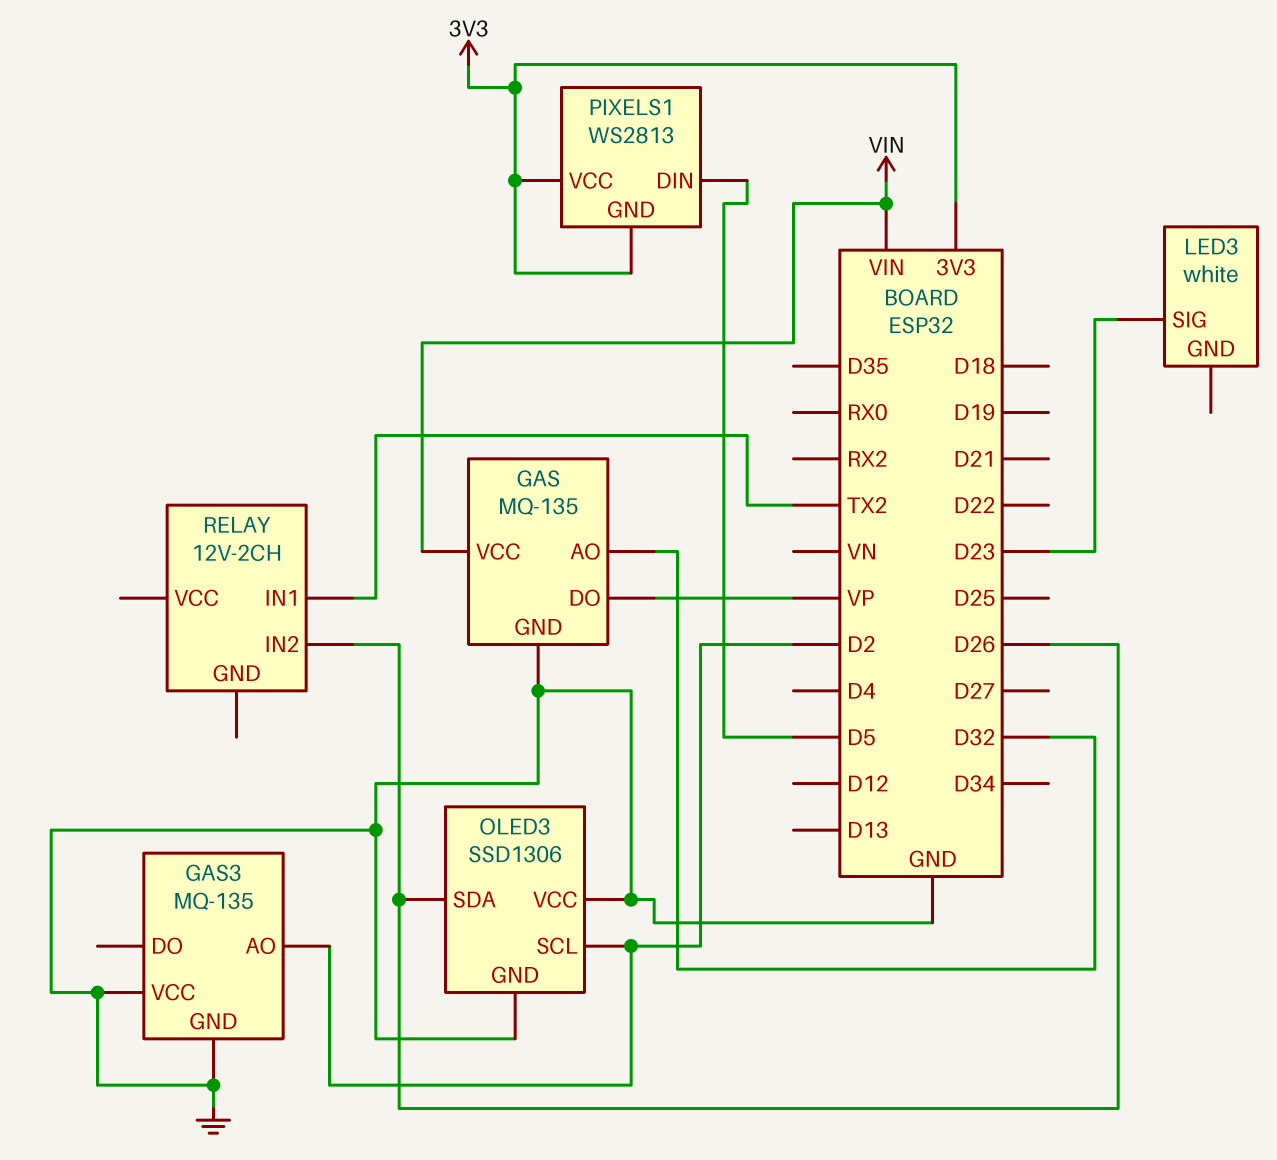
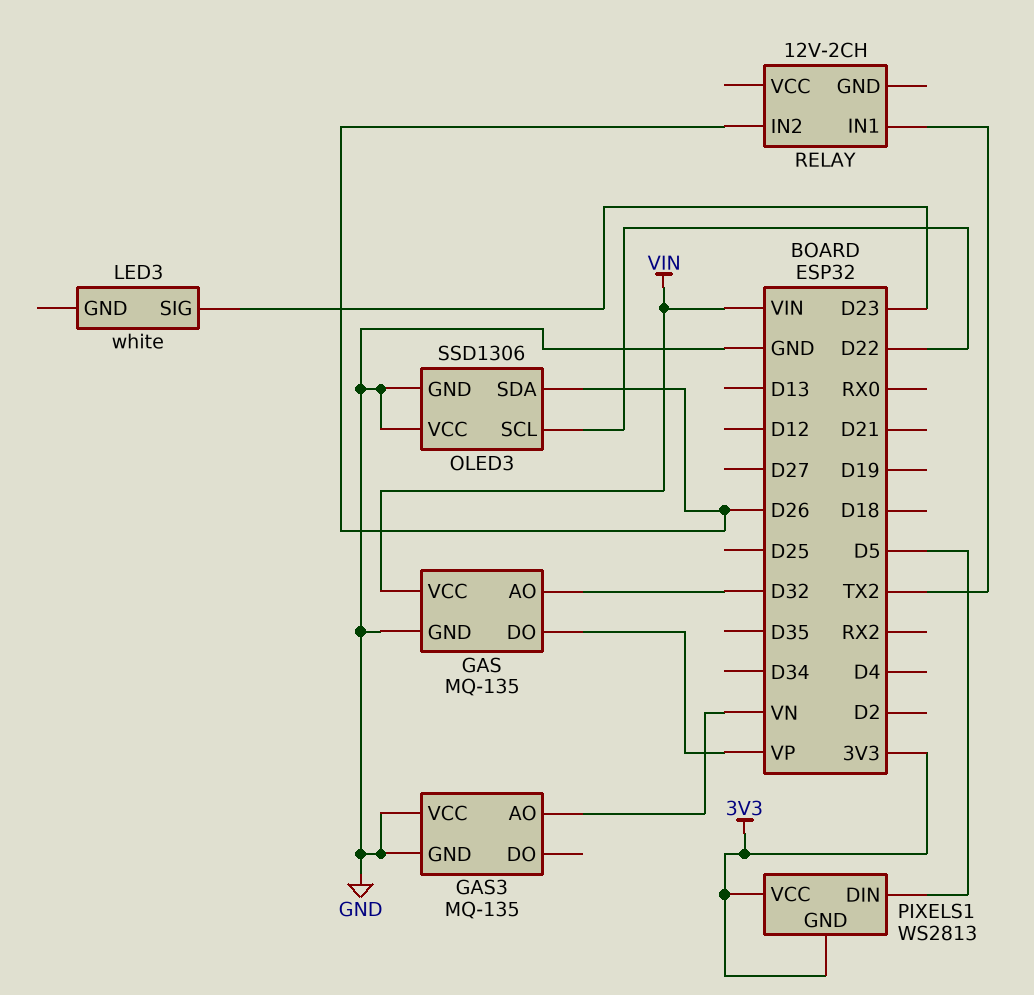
GAS3 pin AO: D2 -> VN
OLED3 pin SCL: D2 -> D22

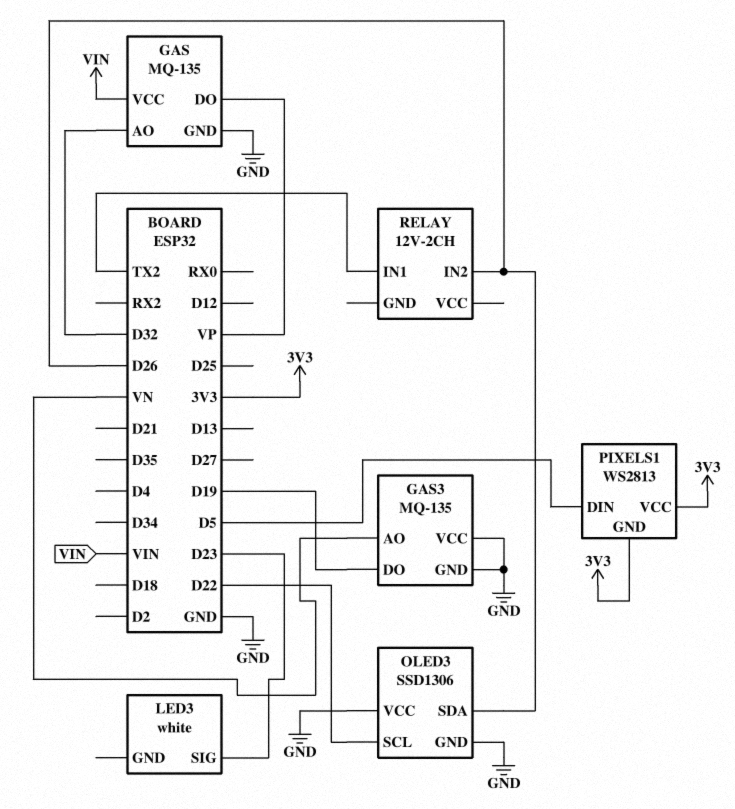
GAS3 pin DO: none -> D19

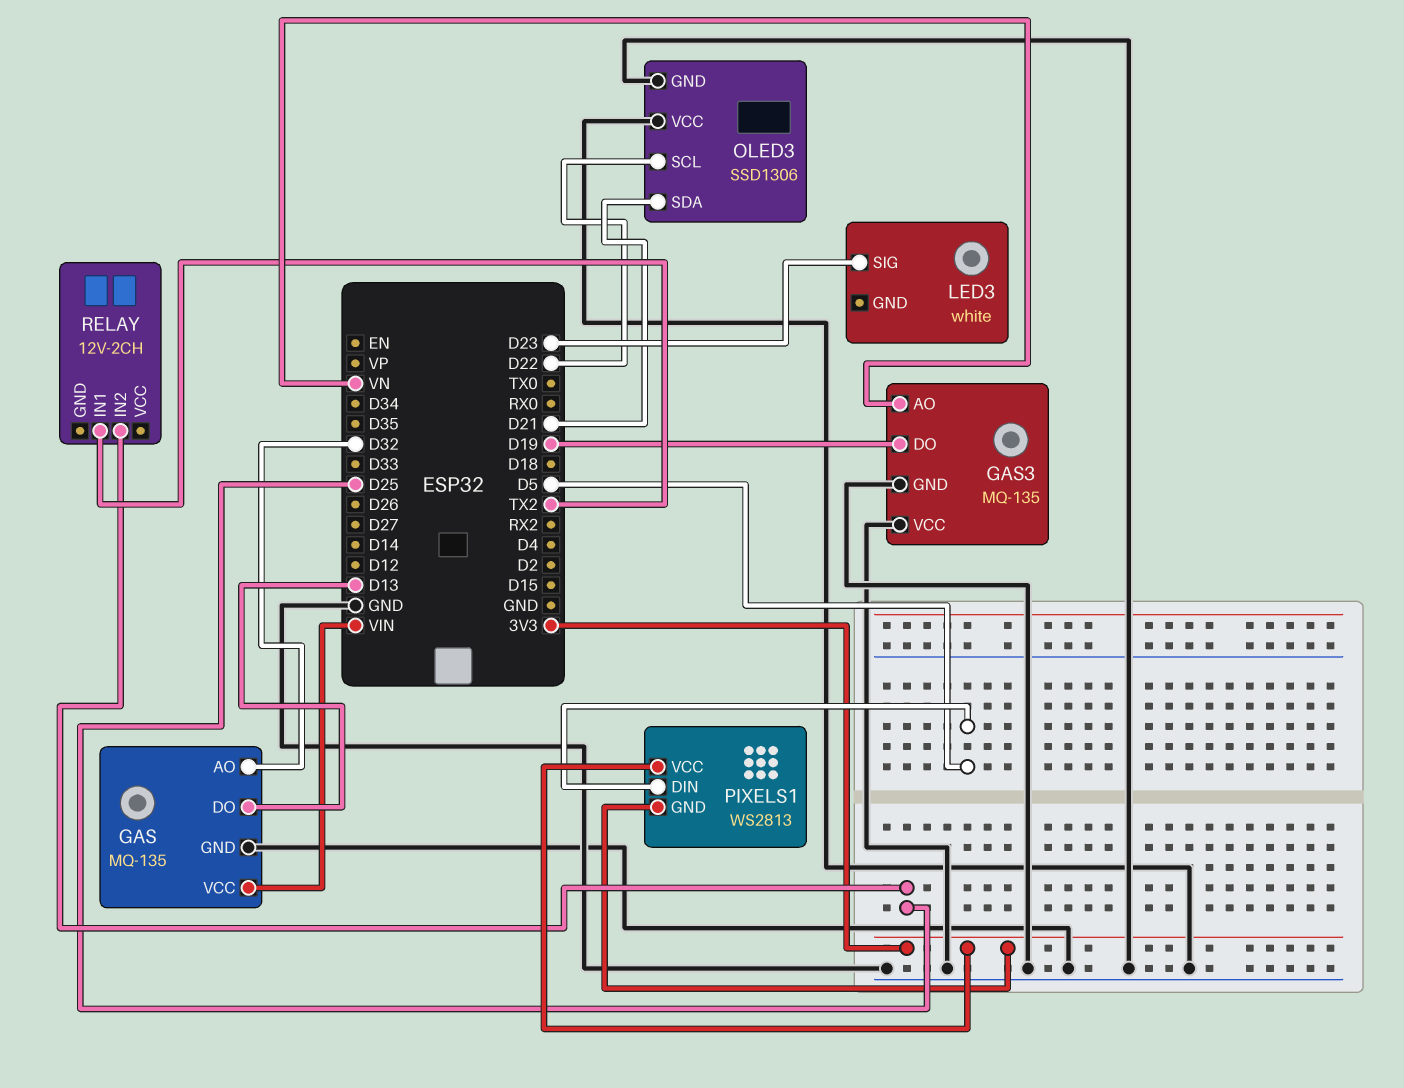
GAS pin DO: VP -> D13
OLED3 pin SDA: D26 -> D21
RELAY pin IN2: D26 -> D25

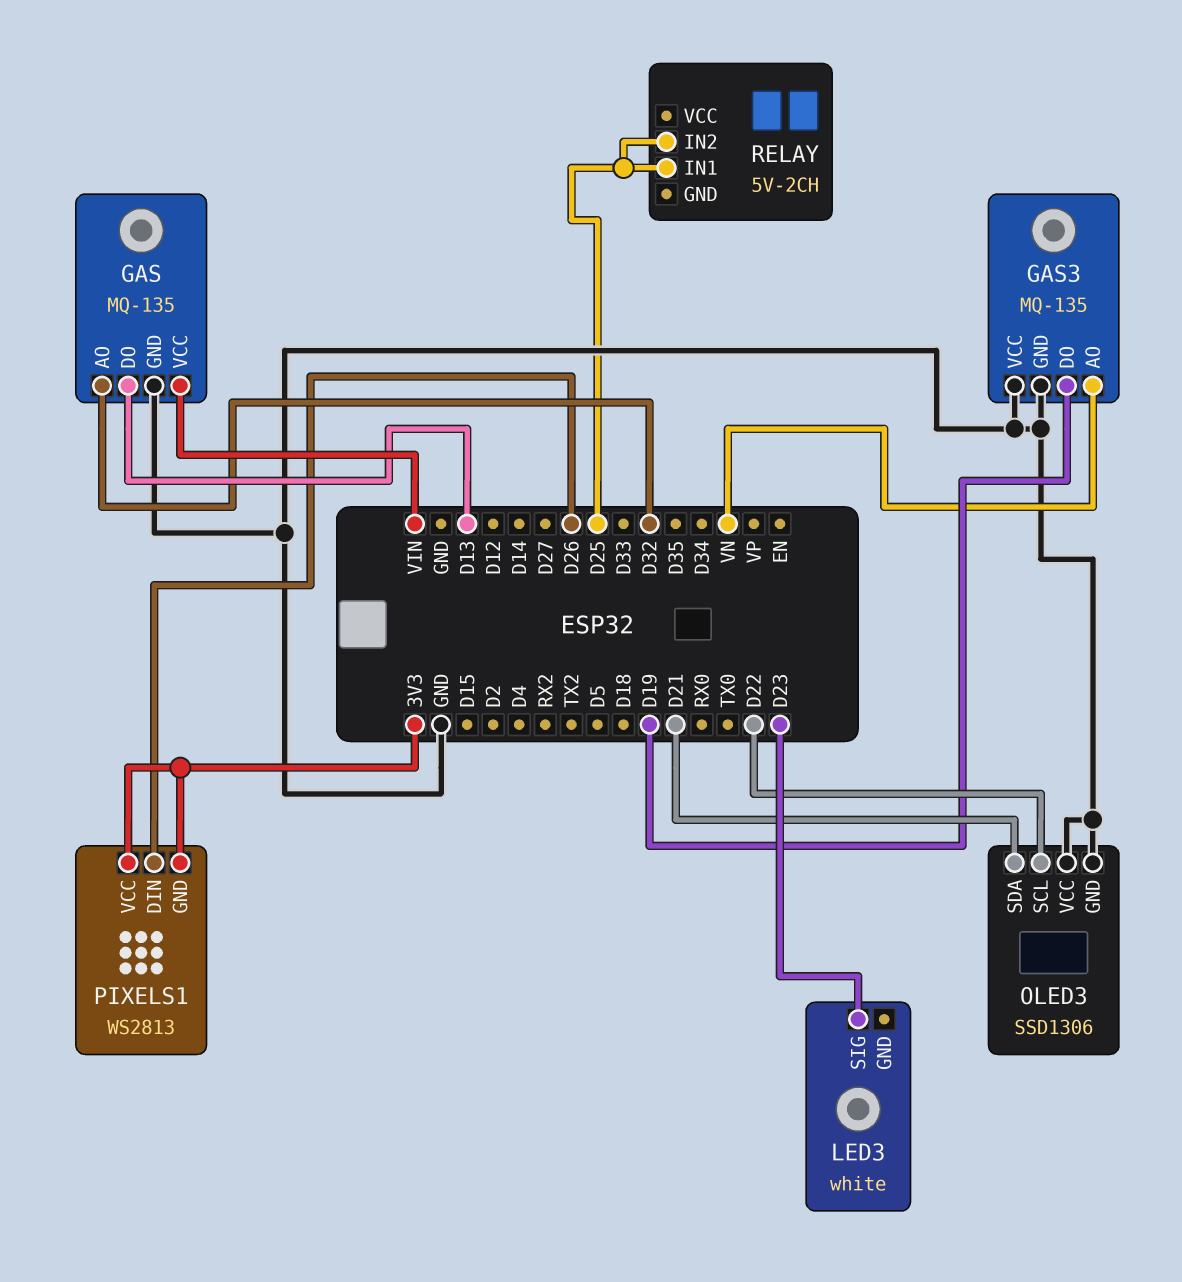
PIXELS1 pin DIN: D5 -> D26
RELAY: 12V-2CH -> 5V-2CH
RELAY pin IN1: TX2 -> D25

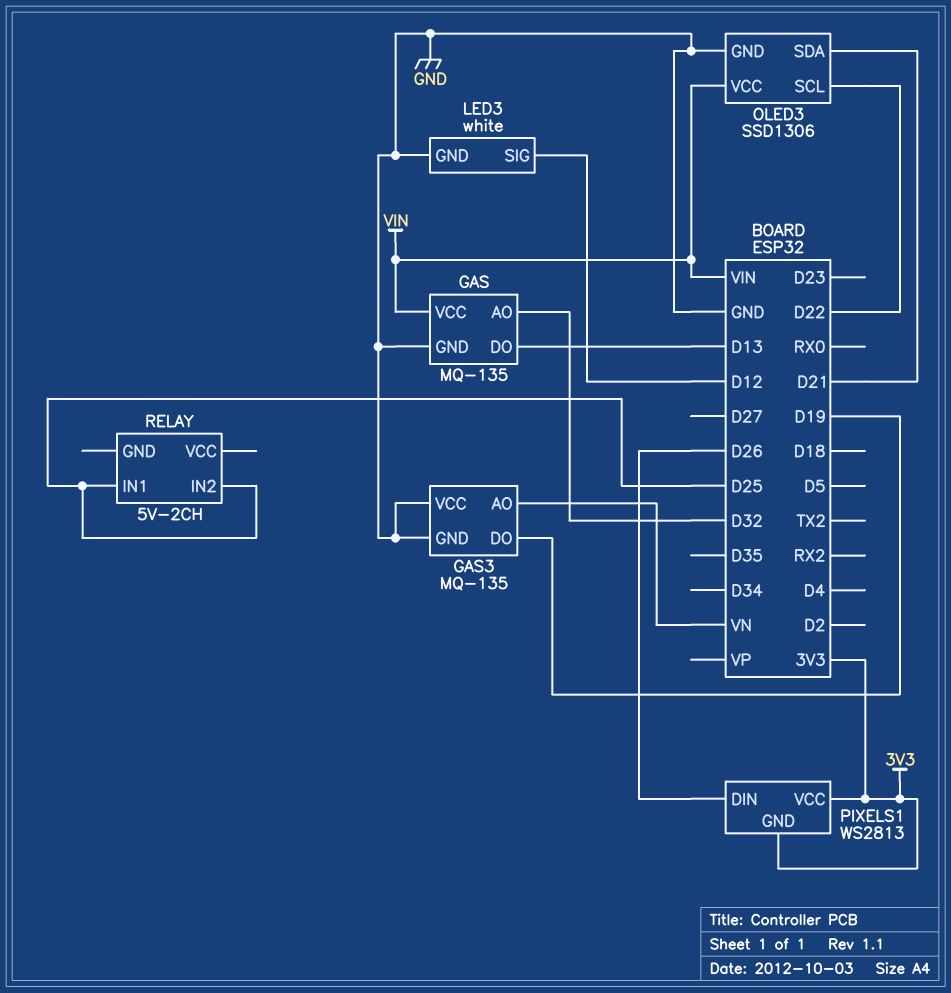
LED3 pin GND: none -> GND
LED3 pin SIG: D23 -> D12
OLED3 pin VCC: GND -> VIN

